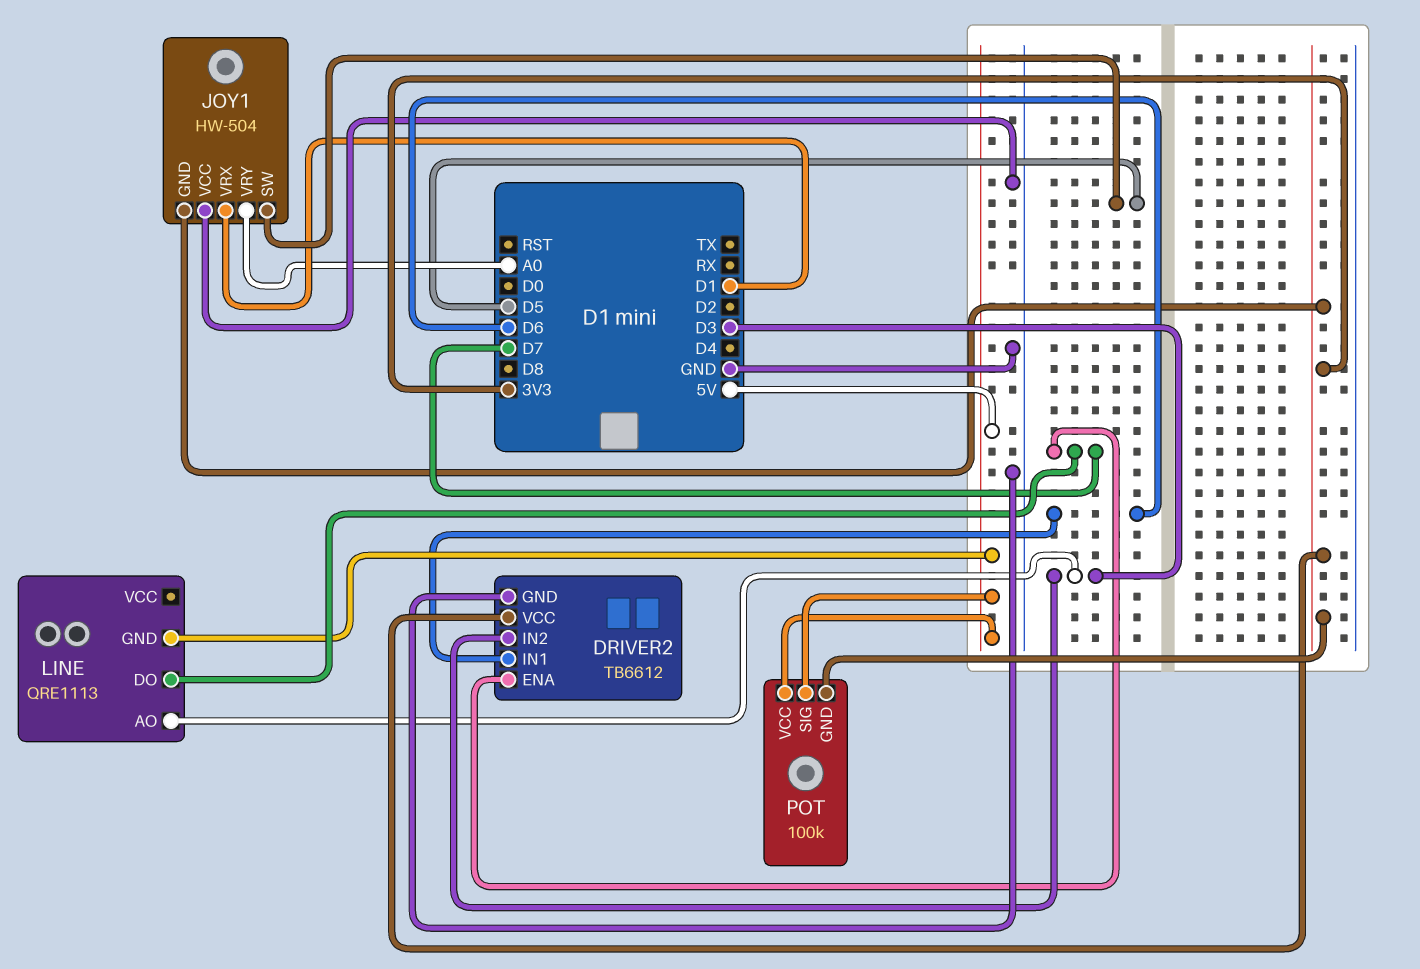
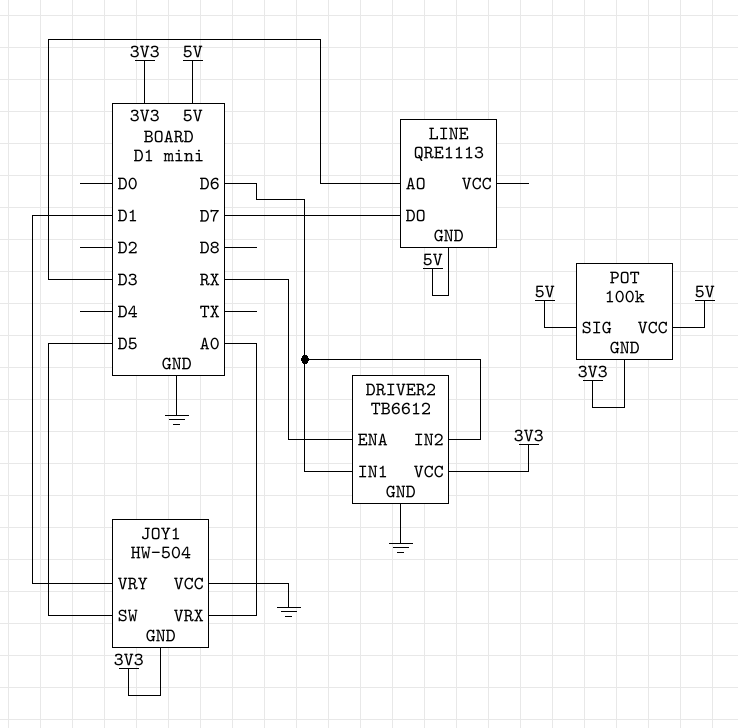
DRIVER2 pin ENA: D7 -> RX
DRIVER2 pin IN2: D3 -> D6
JOY1 pin VRX: D1 -> A0
JOY1 pin VRY: A0 -> D1

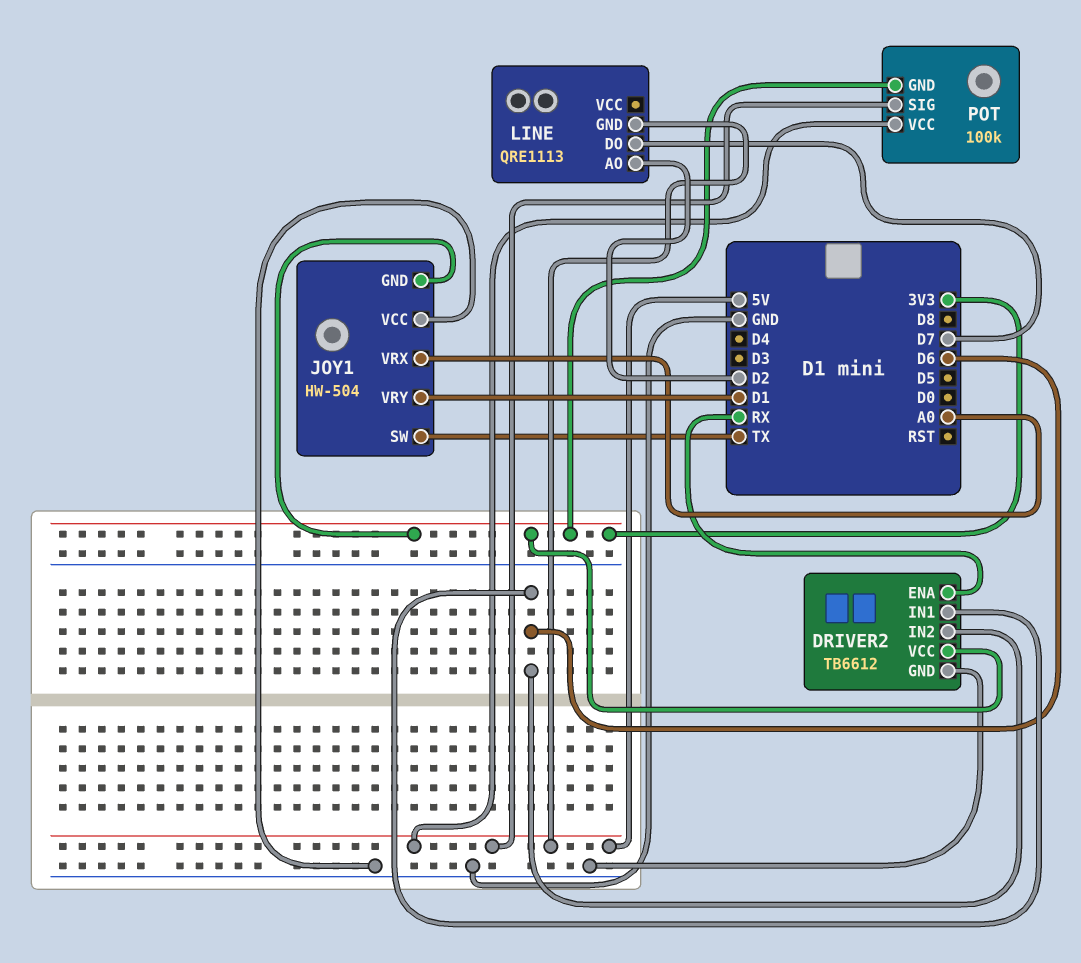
JOY1 pin SW: D5 -> TX
LINE pin AO: D3 -> D2

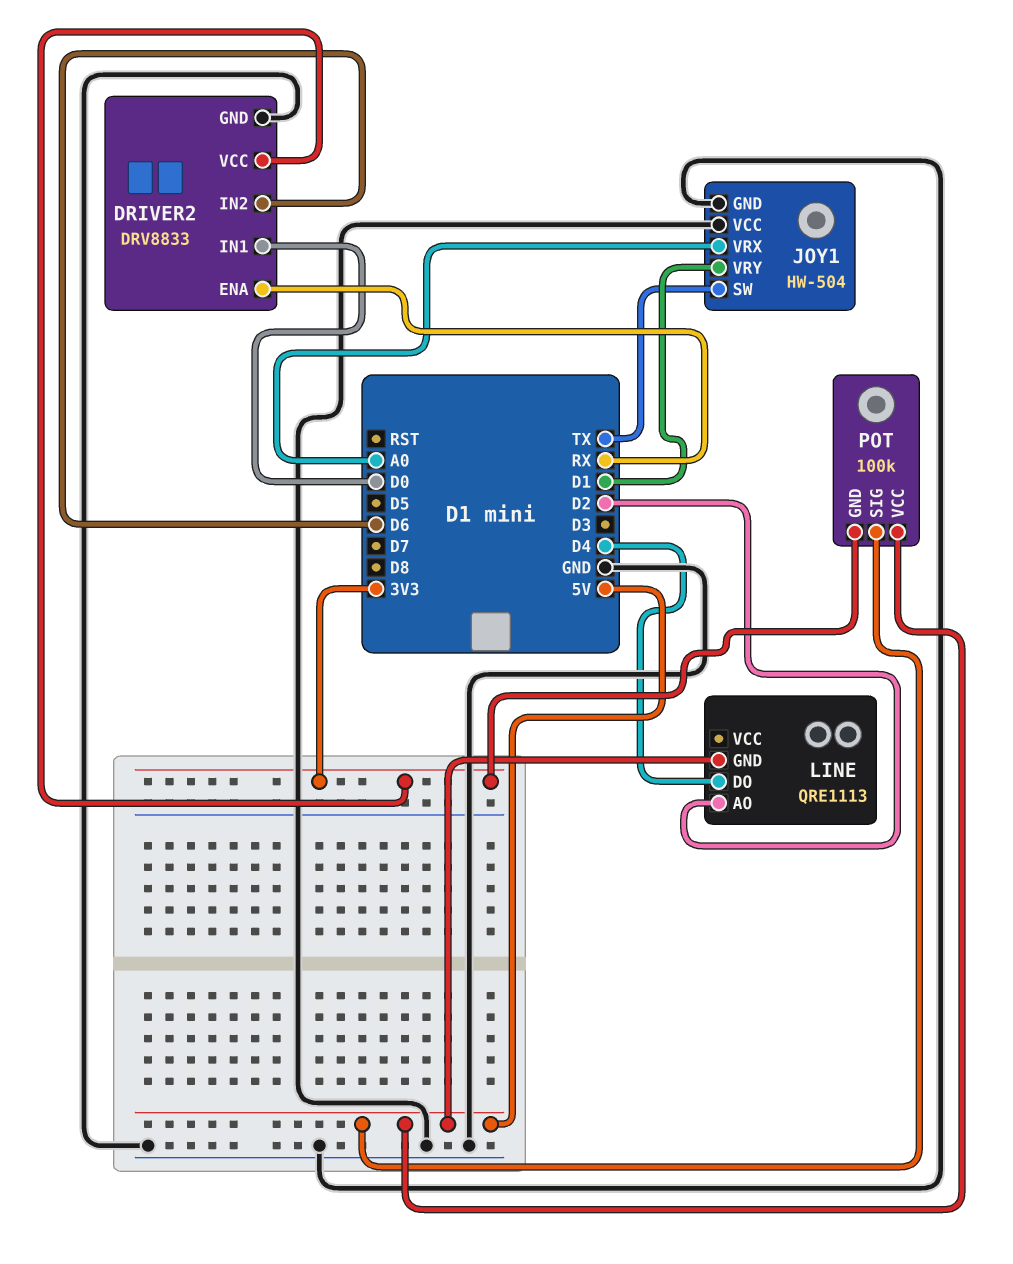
DRIVER2: TB6612 -> DRV8833
DRIVER2 pin IN1: D6 -> D0
JOY1 pin GND: 3V3 -> GND
LINE pin DO: D7 -> D4

